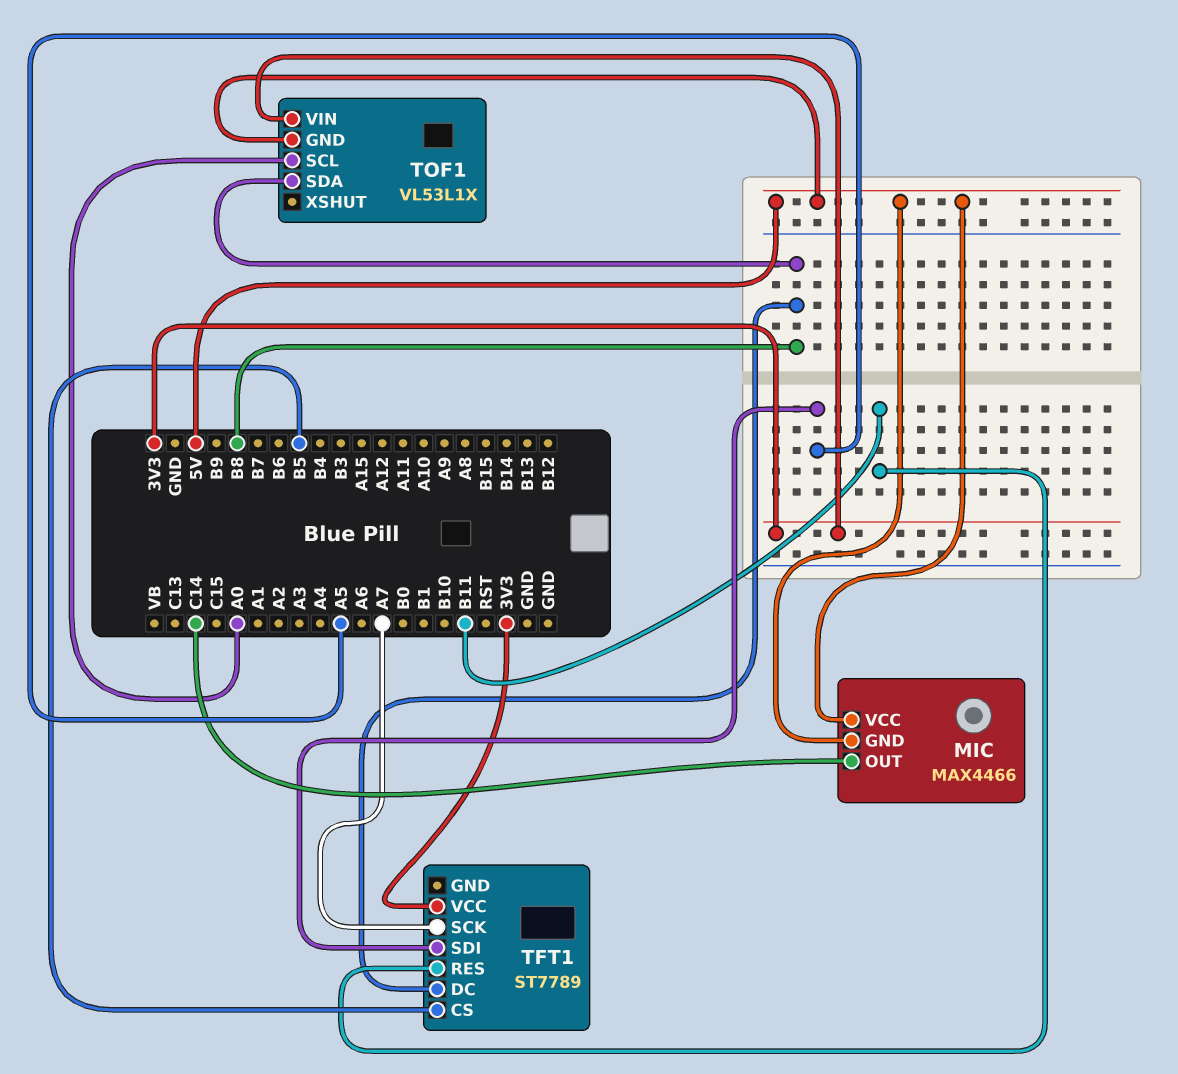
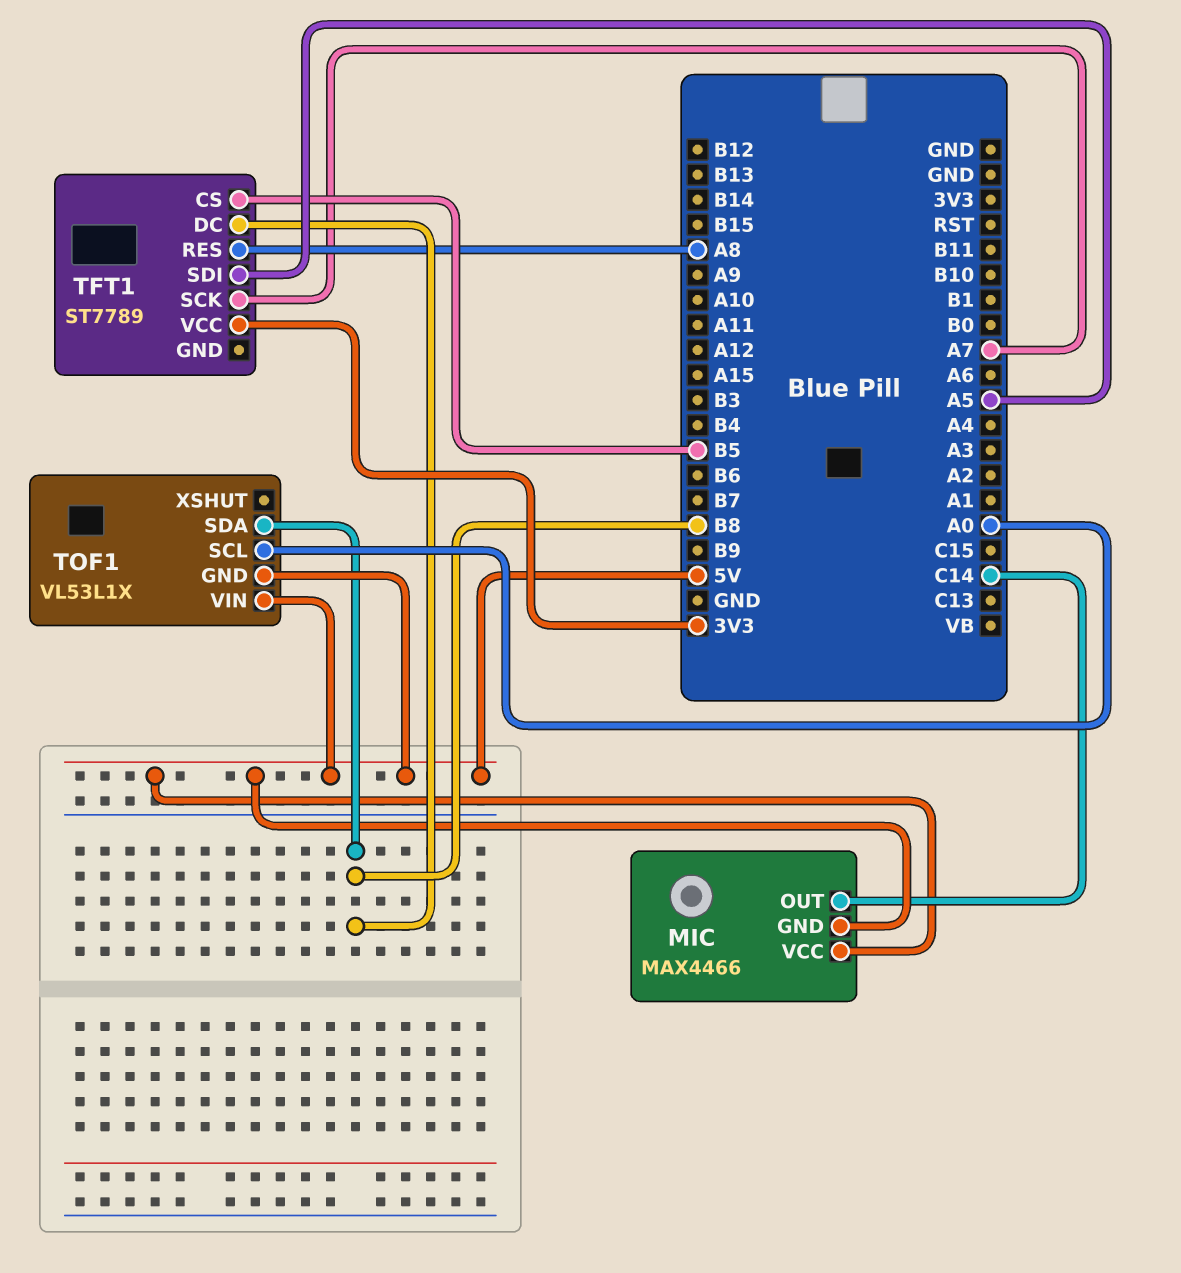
TFT1 pin RES: B11 -> A8
TOF1 pin VIN: 3V3 -> 5V

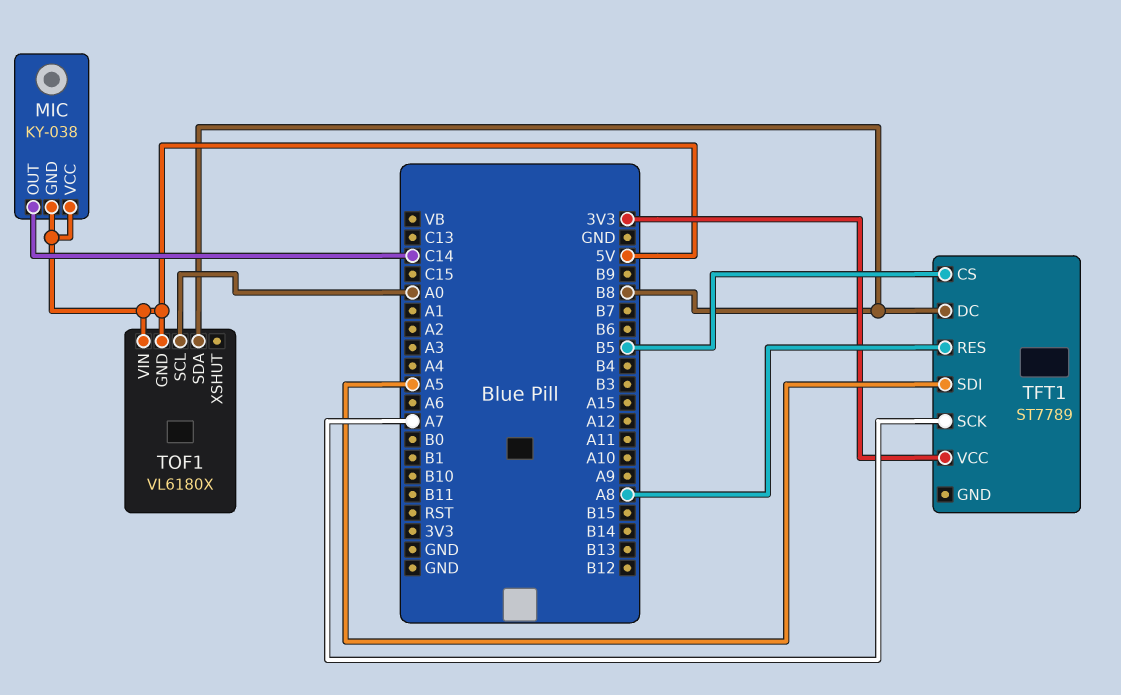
MIC: MAX4466 -> KY-038
TOF1: VL53L1X -> VL6180X

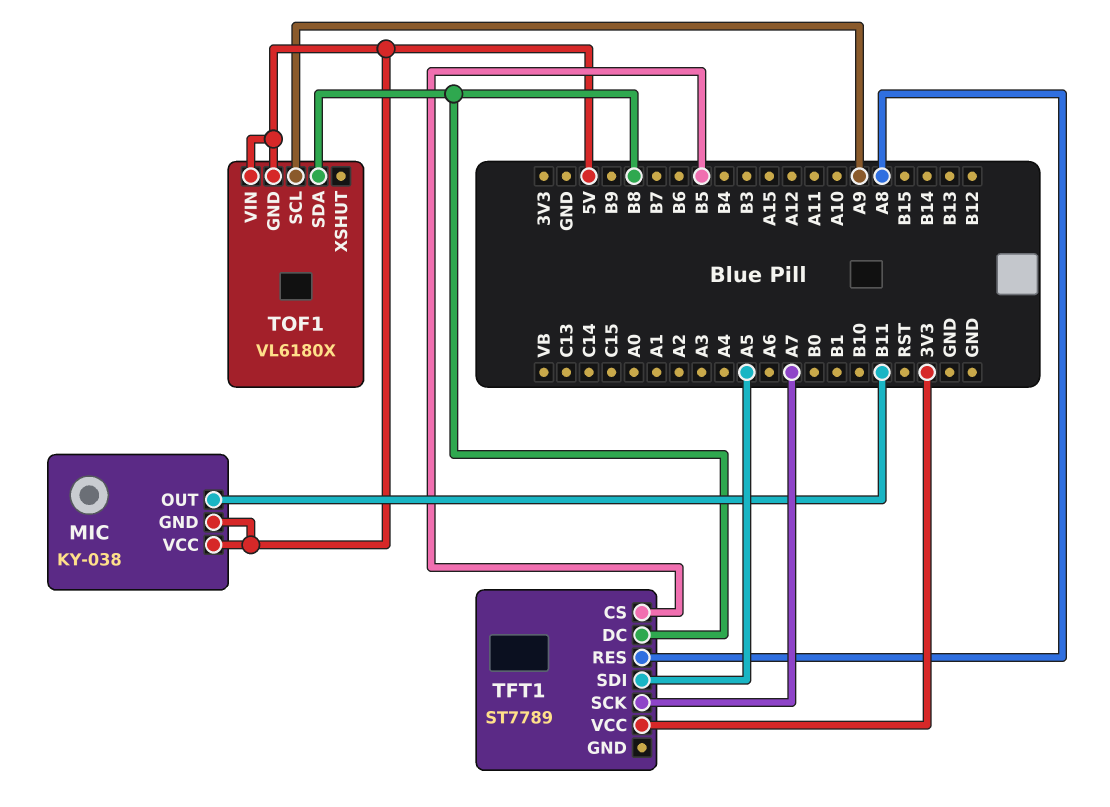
MIC pin OUT: C14 -> B11
TOF1 pin SCL: A0 -> A9

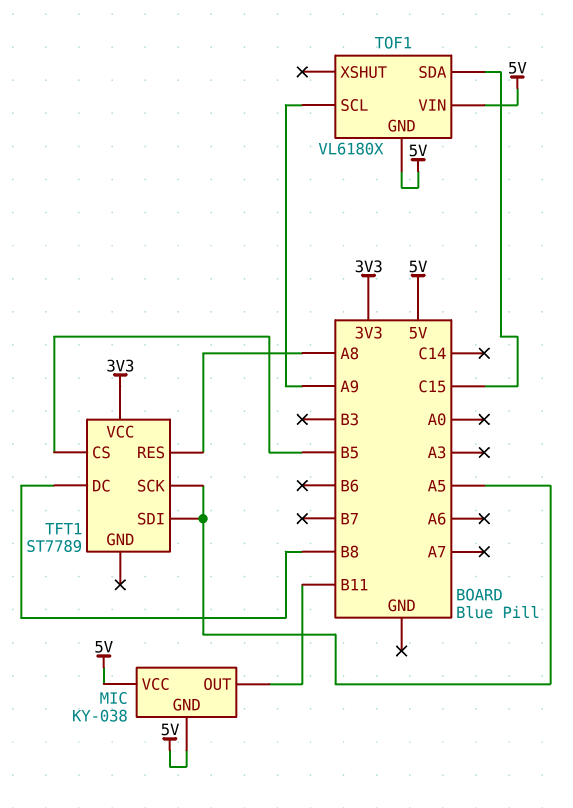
TFT1 pin SCK: A7 -> A5
TOF1 pin SDA: B8 -> C15

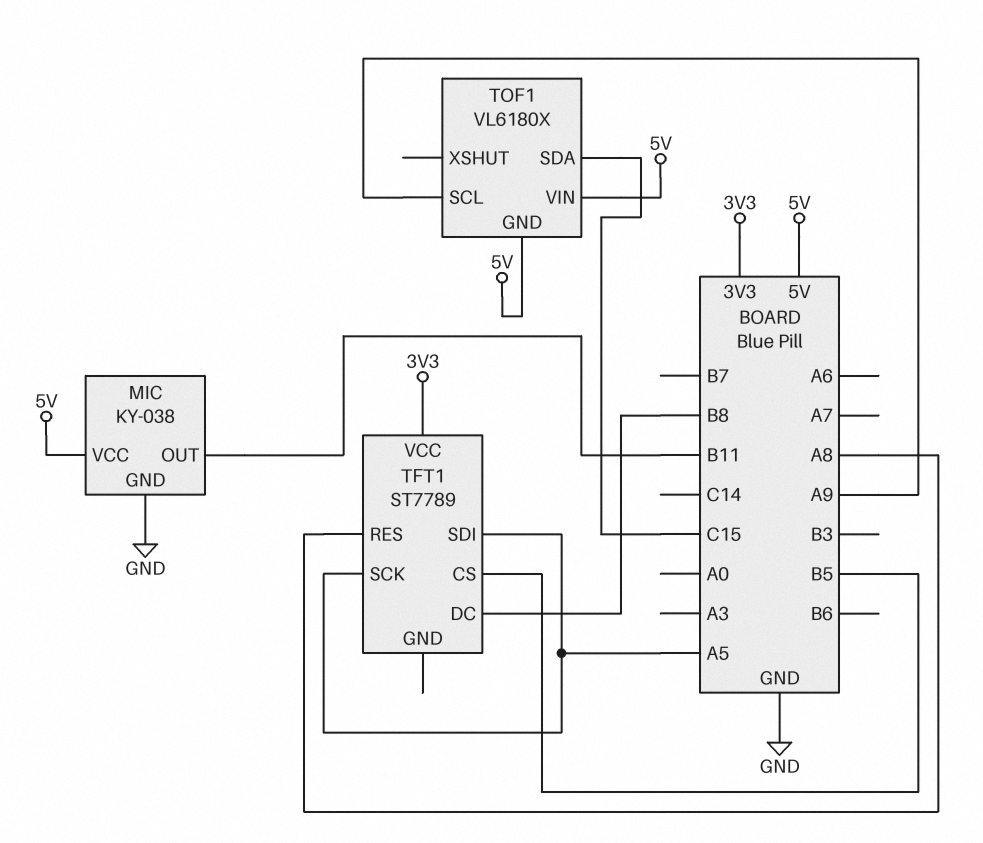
MIC pin GND: 5V -> GND

